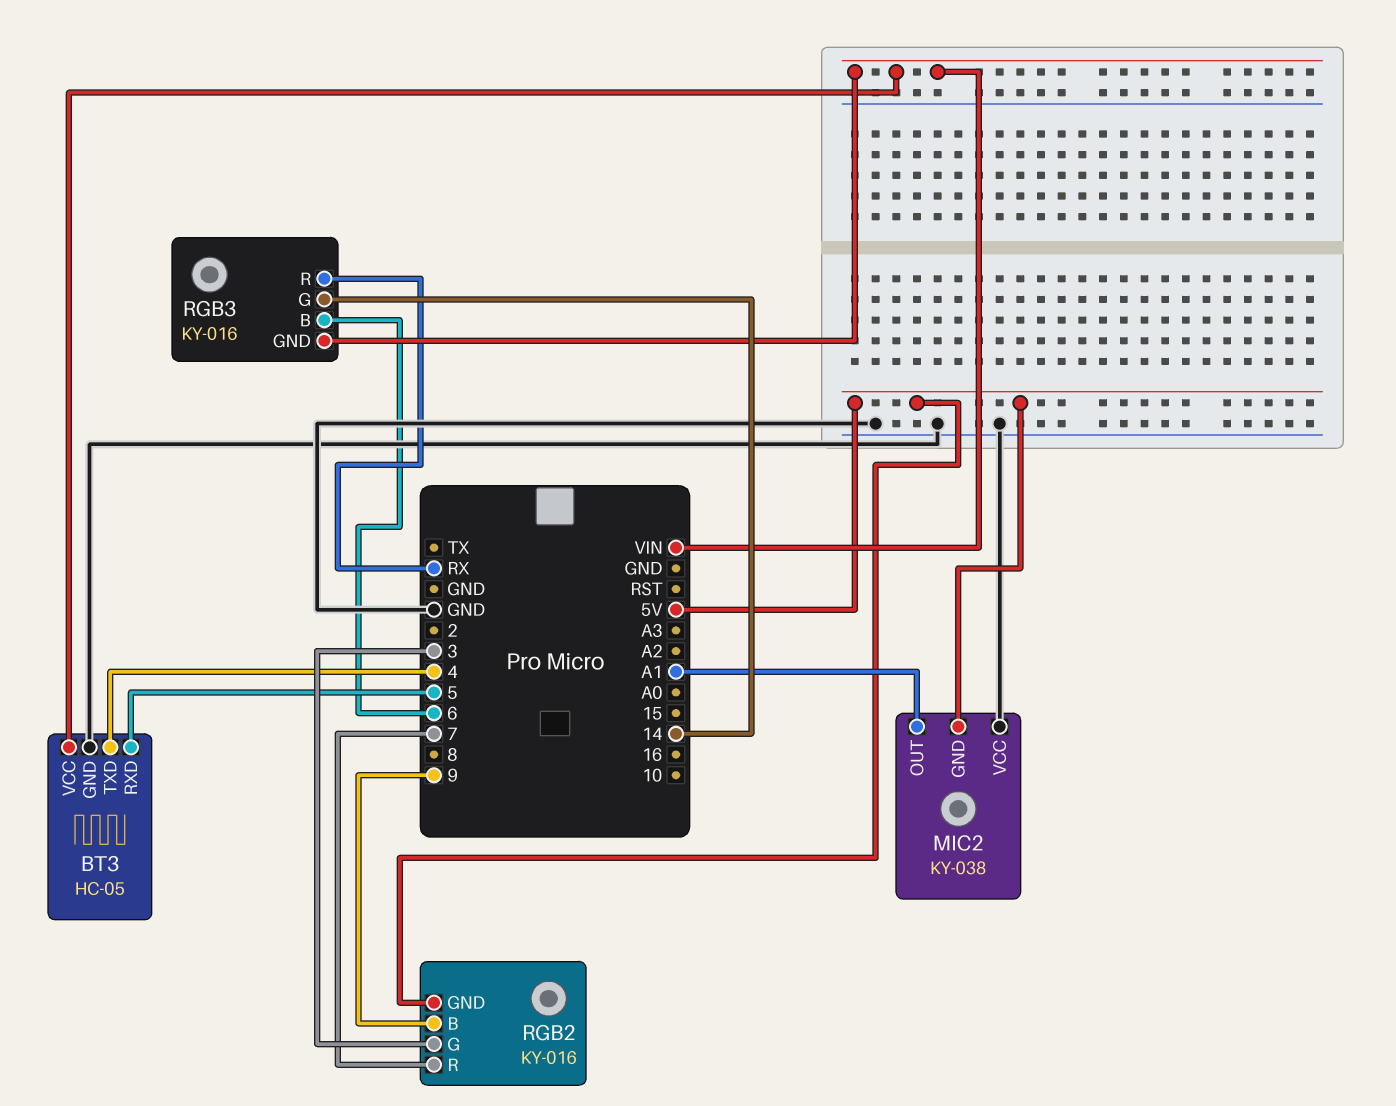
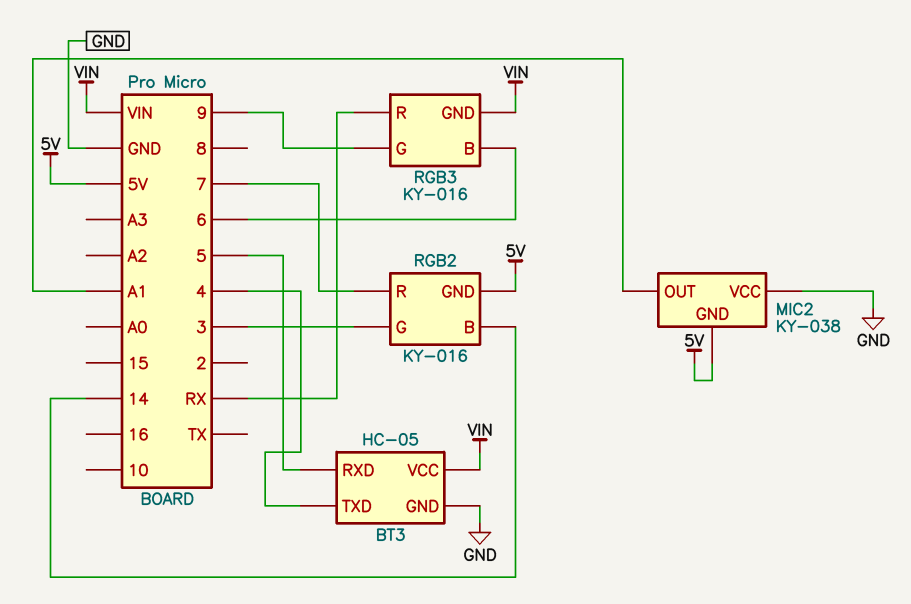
RGB2 pin B: 9 -> 14
RGB3 pin G: 14 -> 9

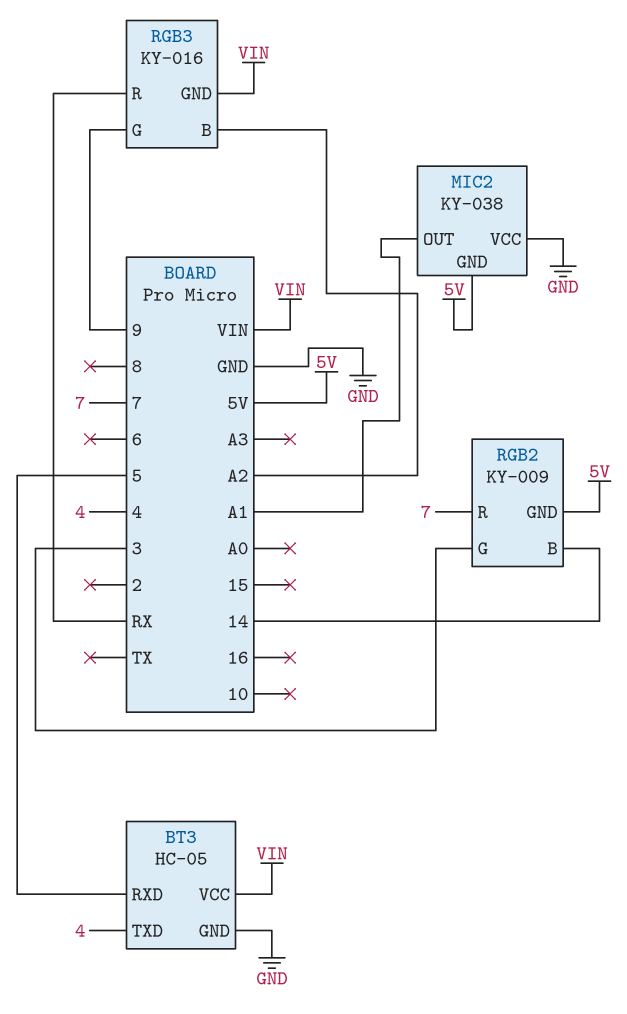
RGB2: KY-016 -> KY-009
RGB3 pin B: 6 -> A2

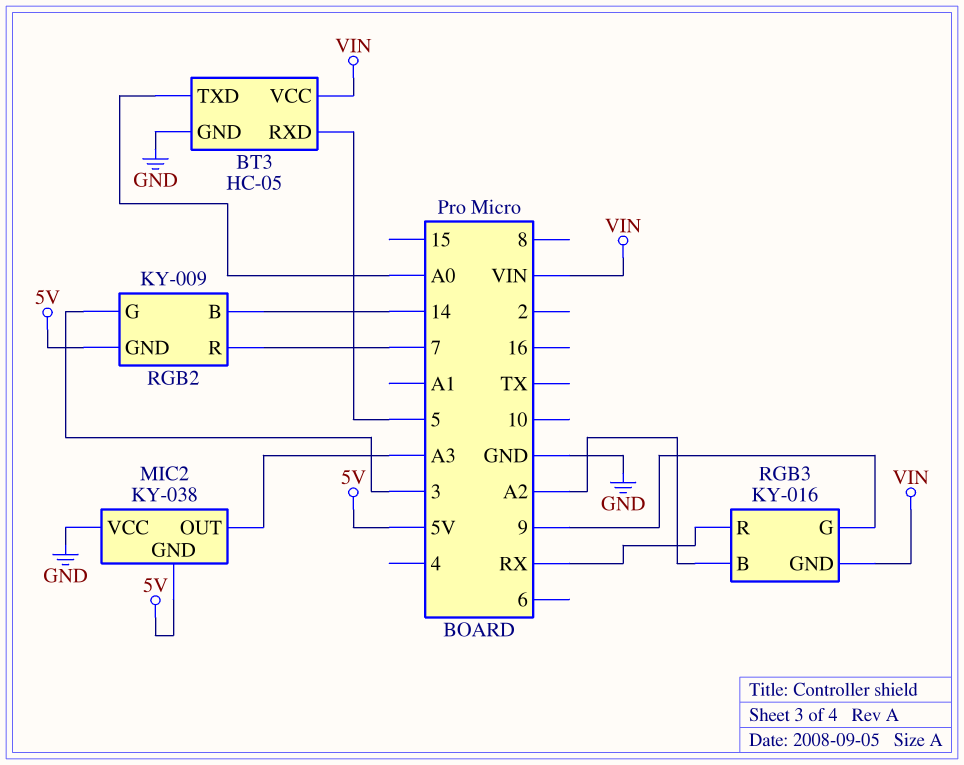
BT3 pin TXD: 4 -> A0
MIC2 pin OUT: A1 -> A3

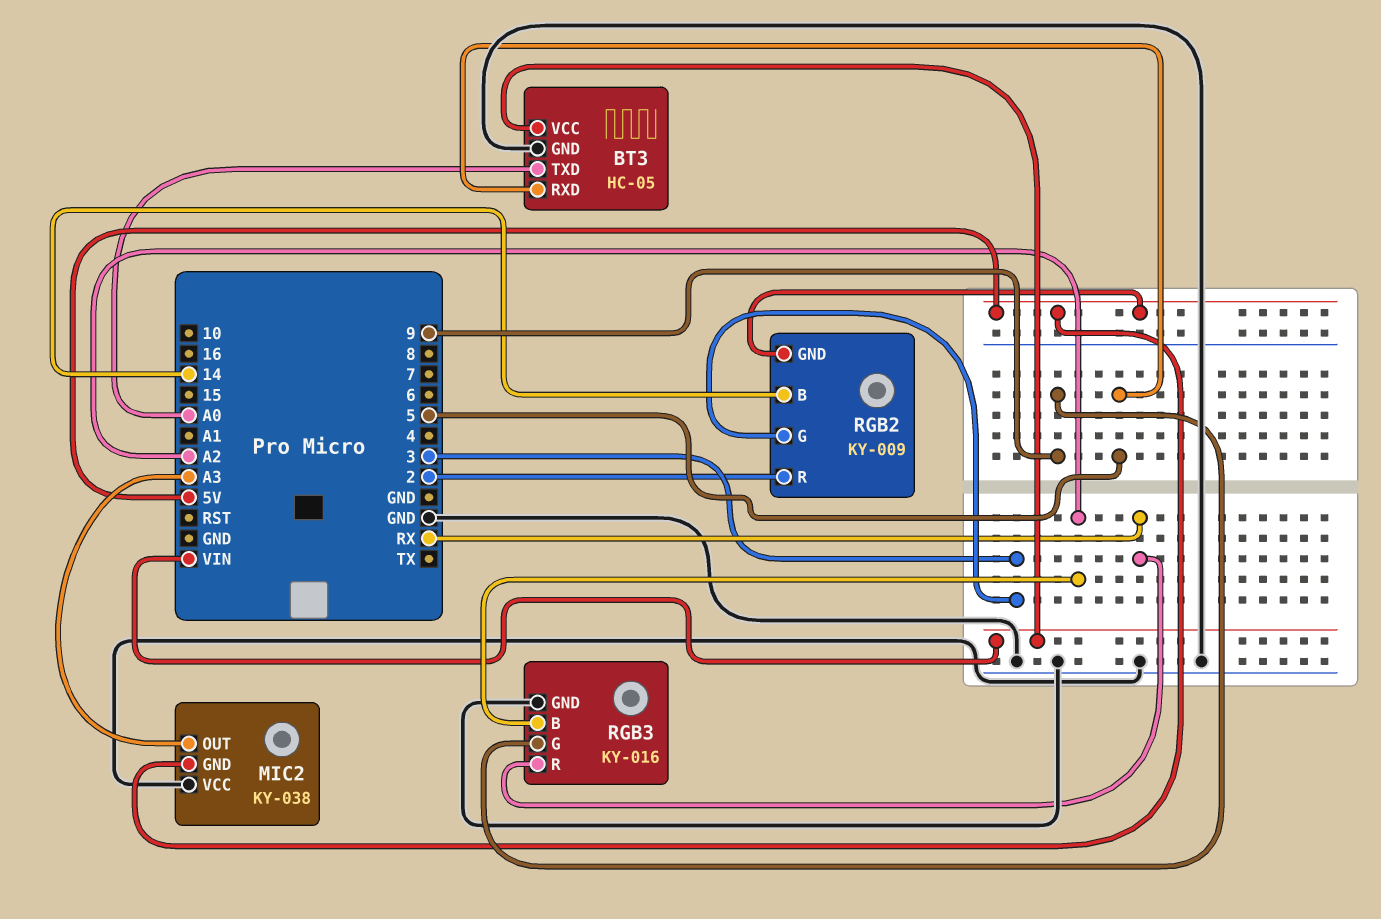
RGB2 pin R: 7 -> 2
RGB3 pin GND: VIN -> GND

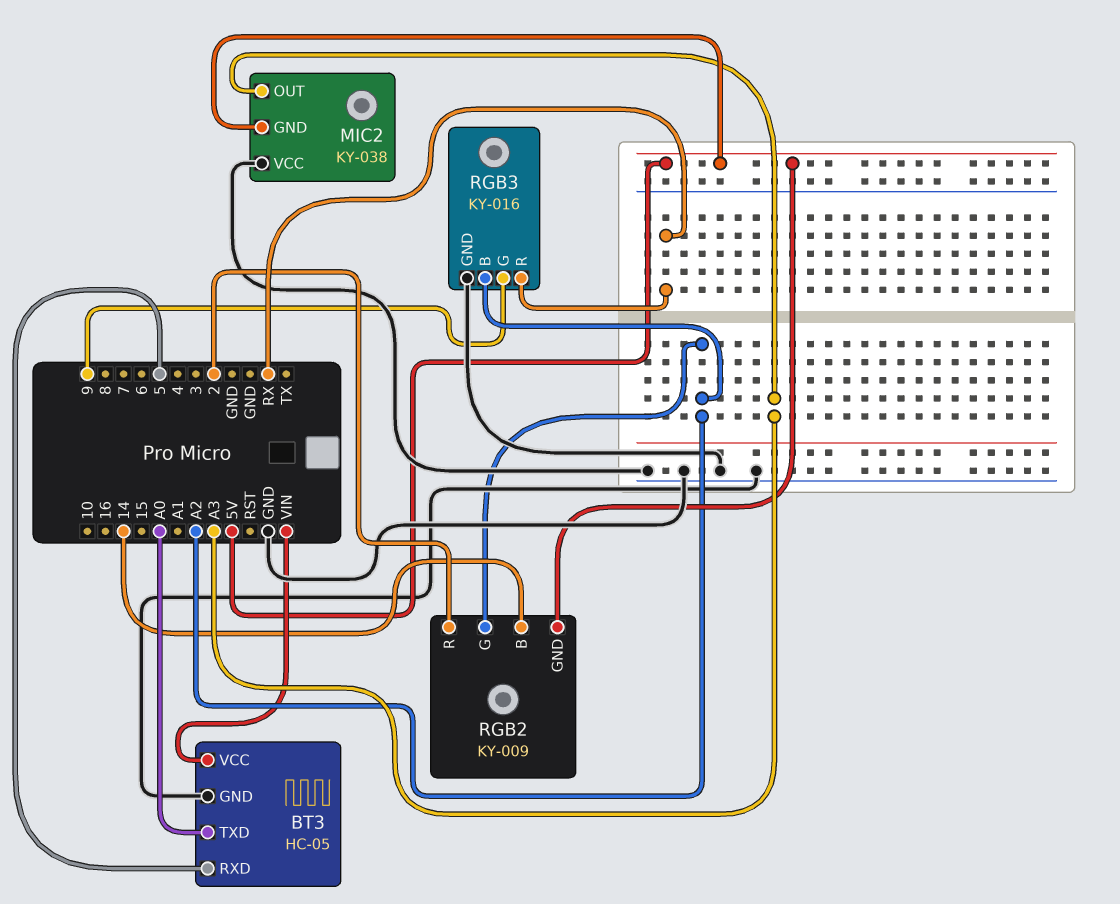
RGB2 pin G: 3 -> A2

